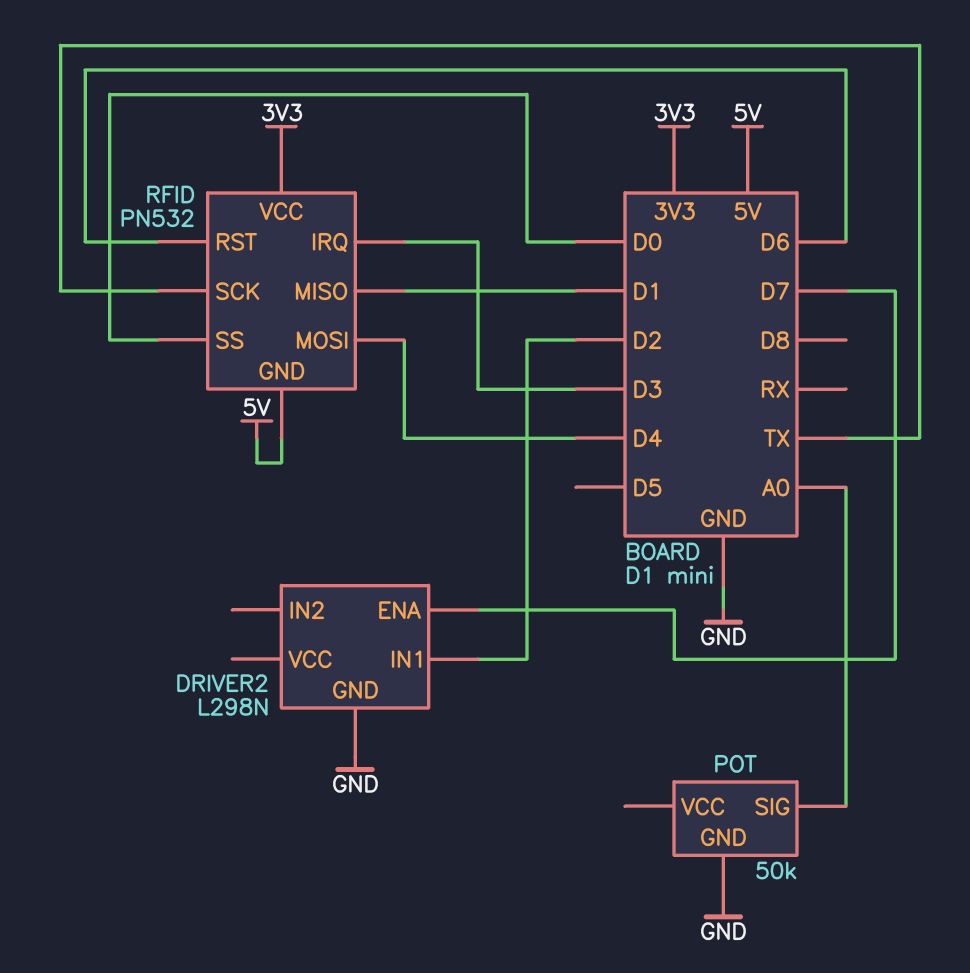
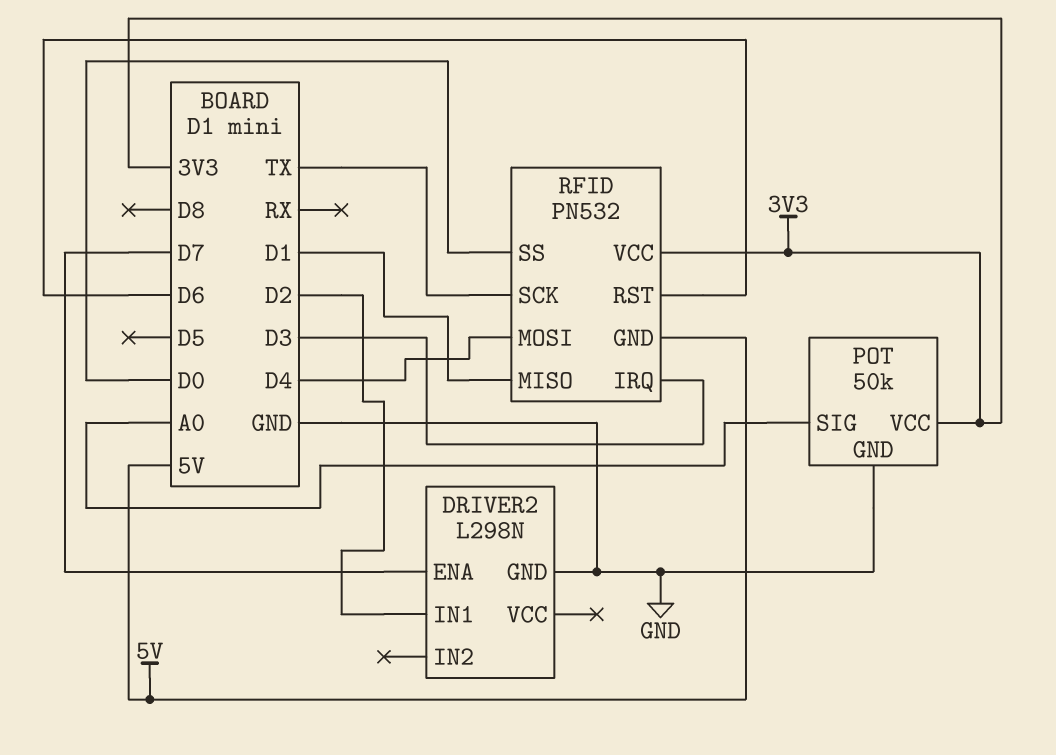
POT pin VCC: none -> 3V3

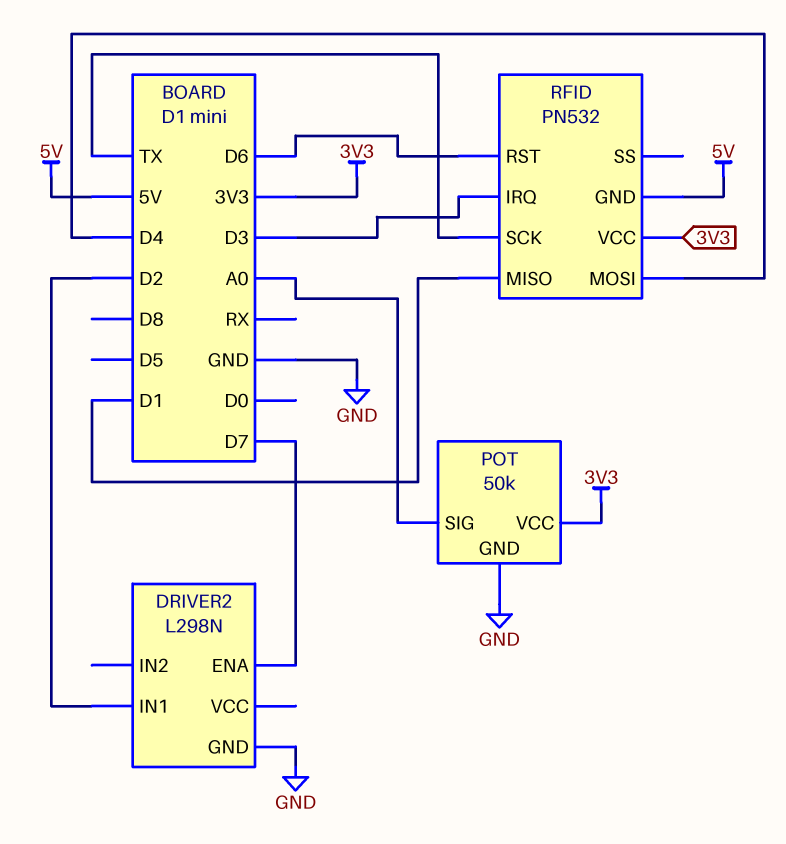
RFID pin SS: D0 -> none

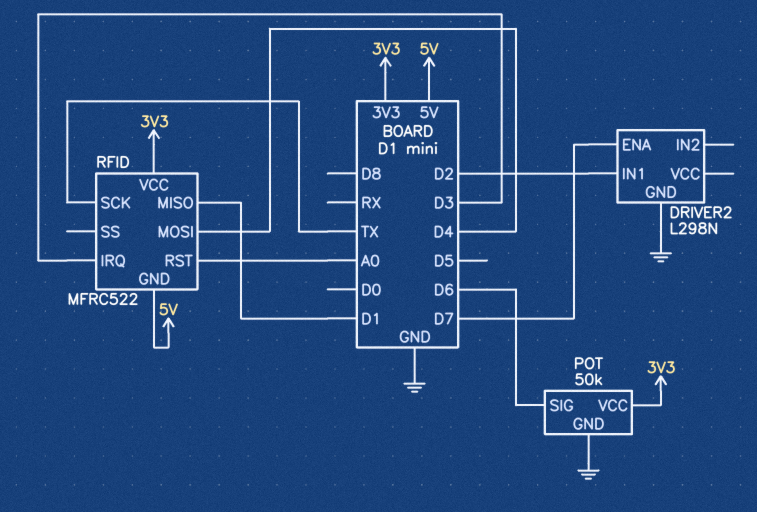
POT pin SIG: A0 -> D6
RFID: PN532 -> MFRC522
RFID pin RST: D6 -> A0

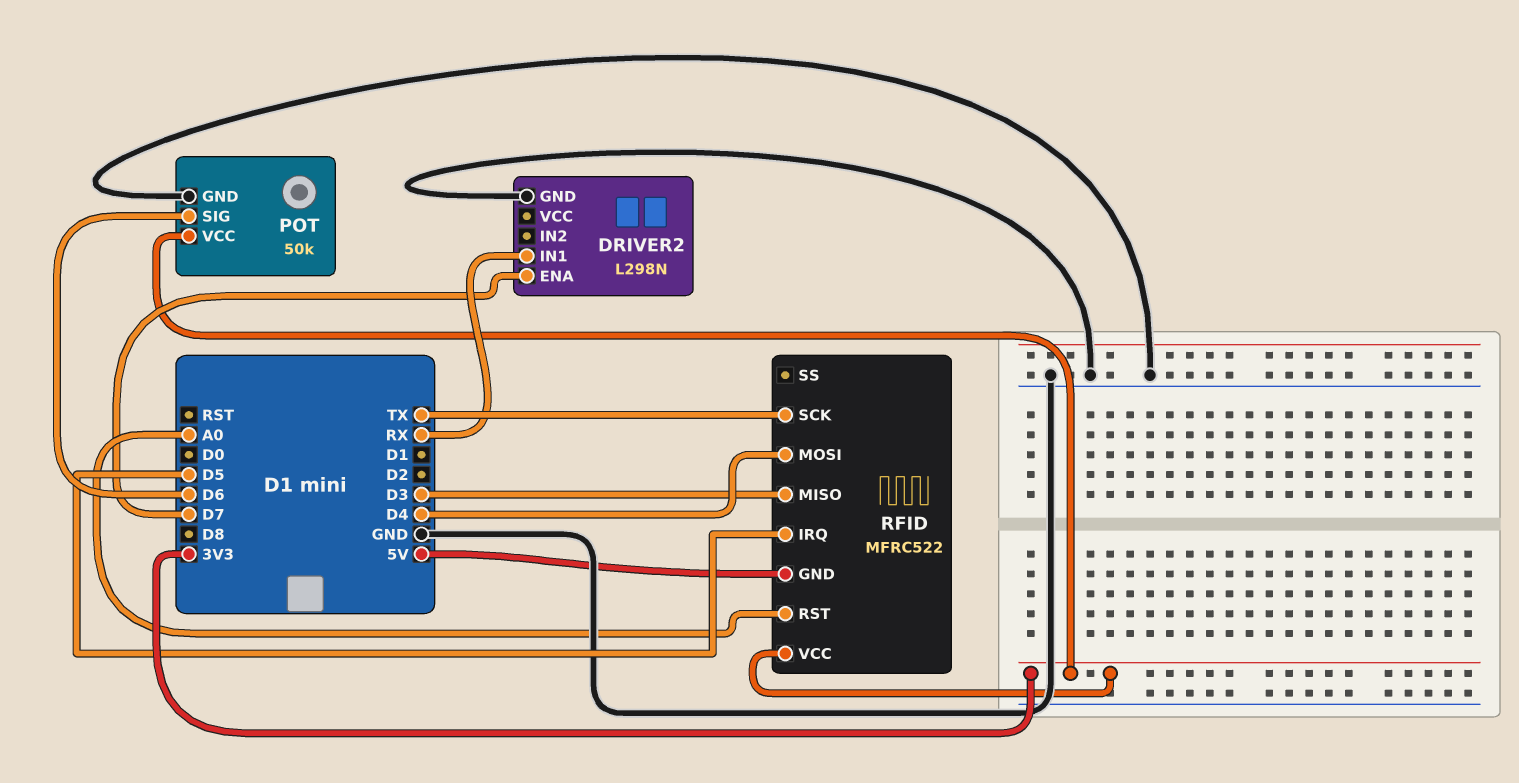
DRIVER2 pin IN1: D2 -> RX
RFID pin IRQ: D3 -> D5
RFID pin MISO: D1 -> D3

